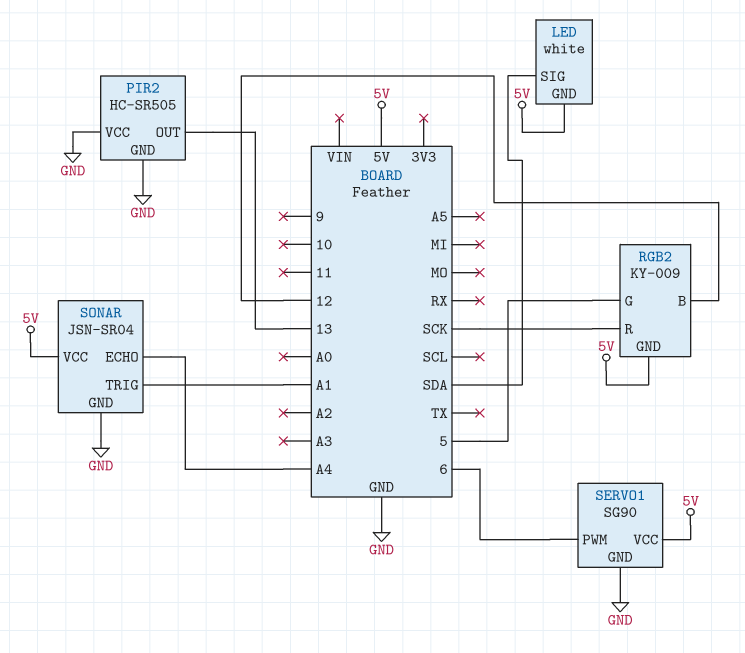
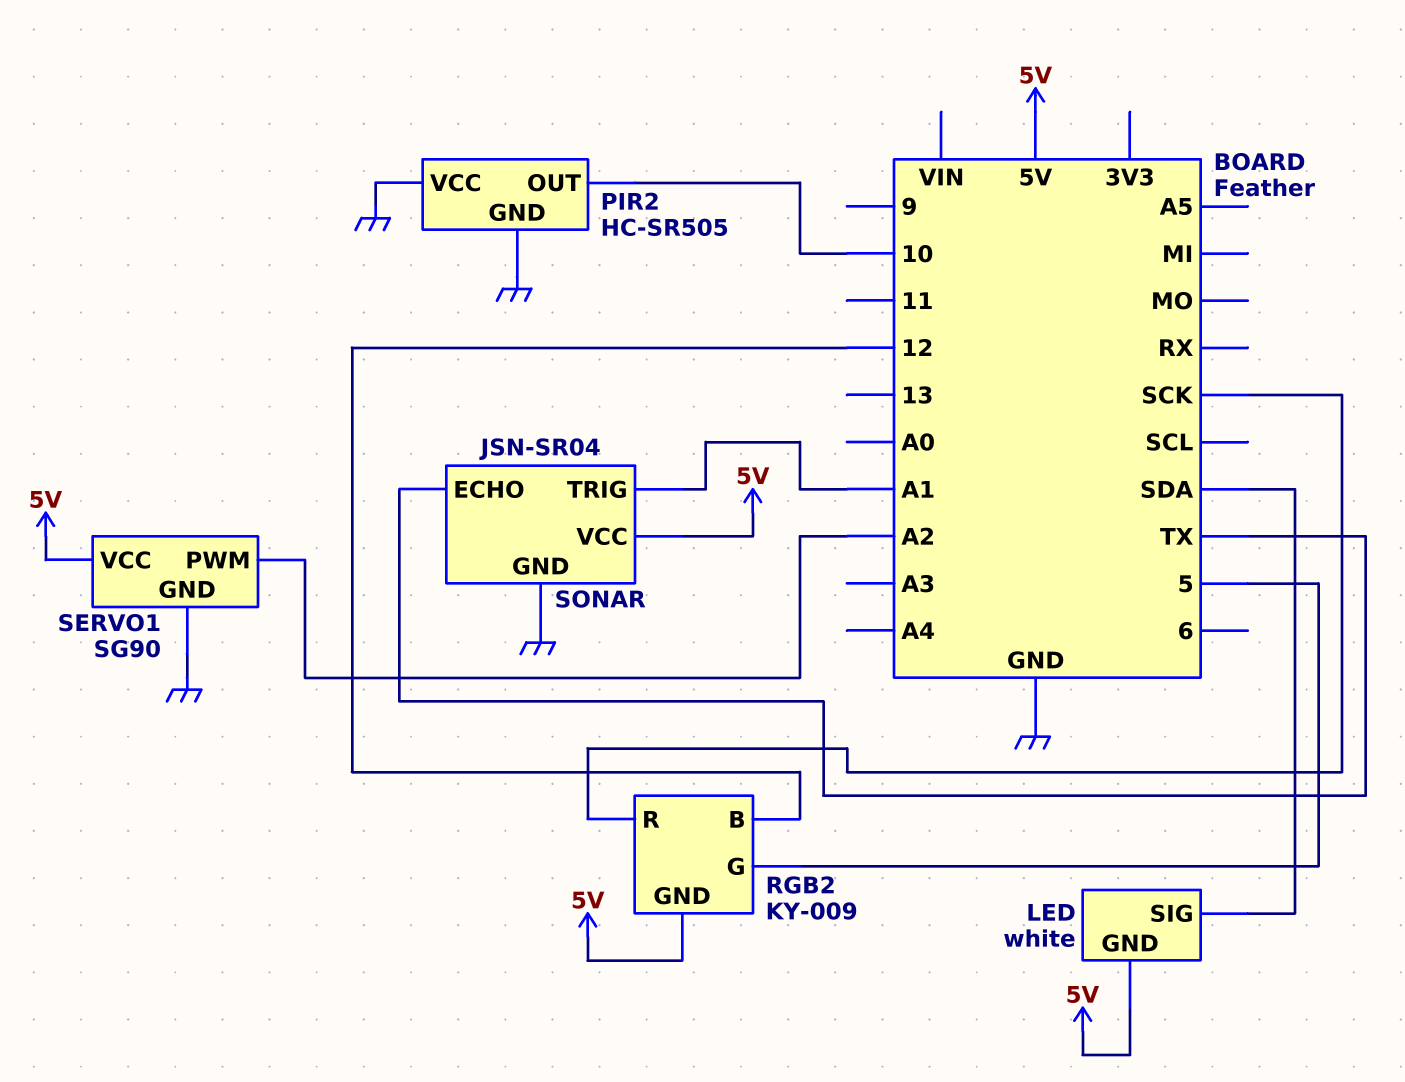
PIR2 pin OUT: 13 -> 10
SERVO1 pin PWM: 6 -> A2
SONAR pin ECHO: A4 -> TX

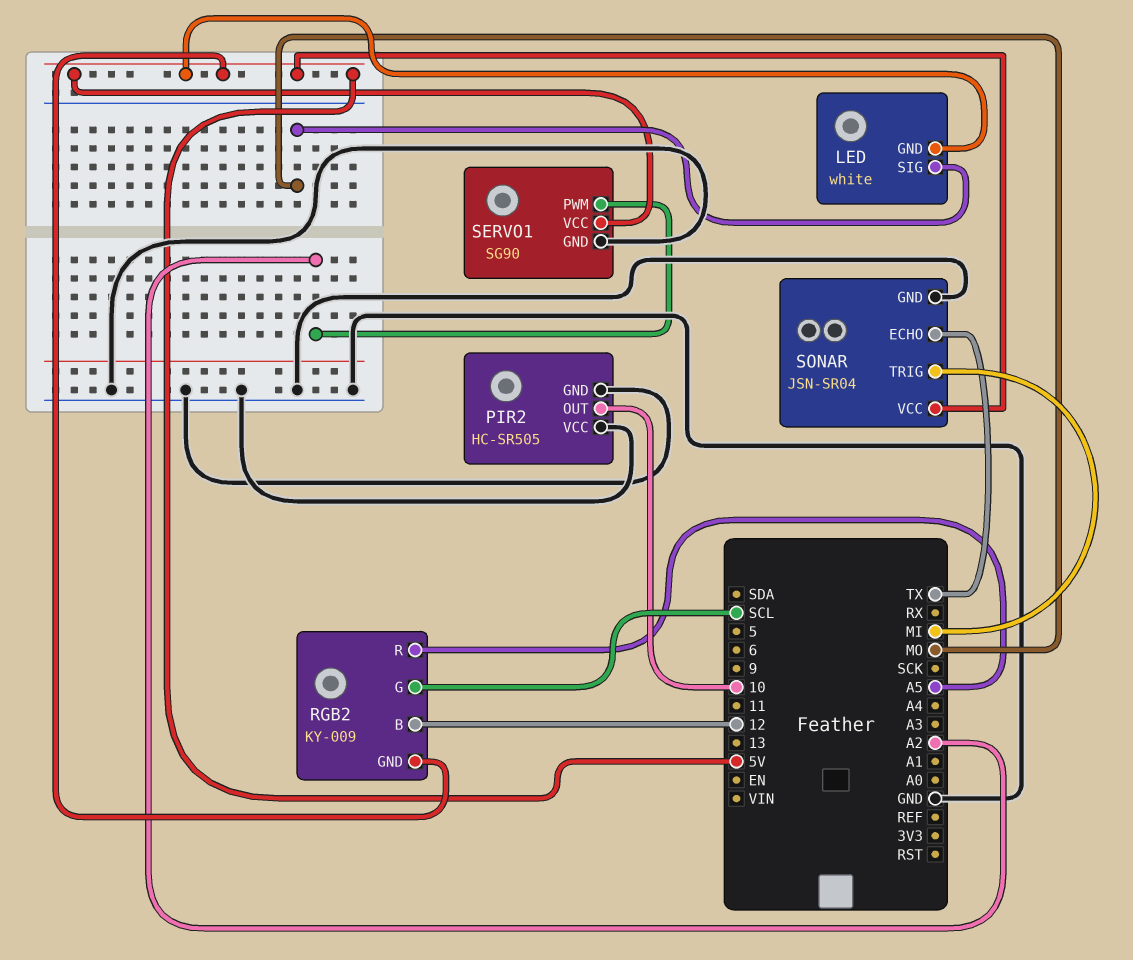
LED pin SIG: SDA -> MO
RGB2 pin G: 5 -> SCL
RGB2 pin R: SCK -> A5
SONAR pin TRIG: A1 -> MI

